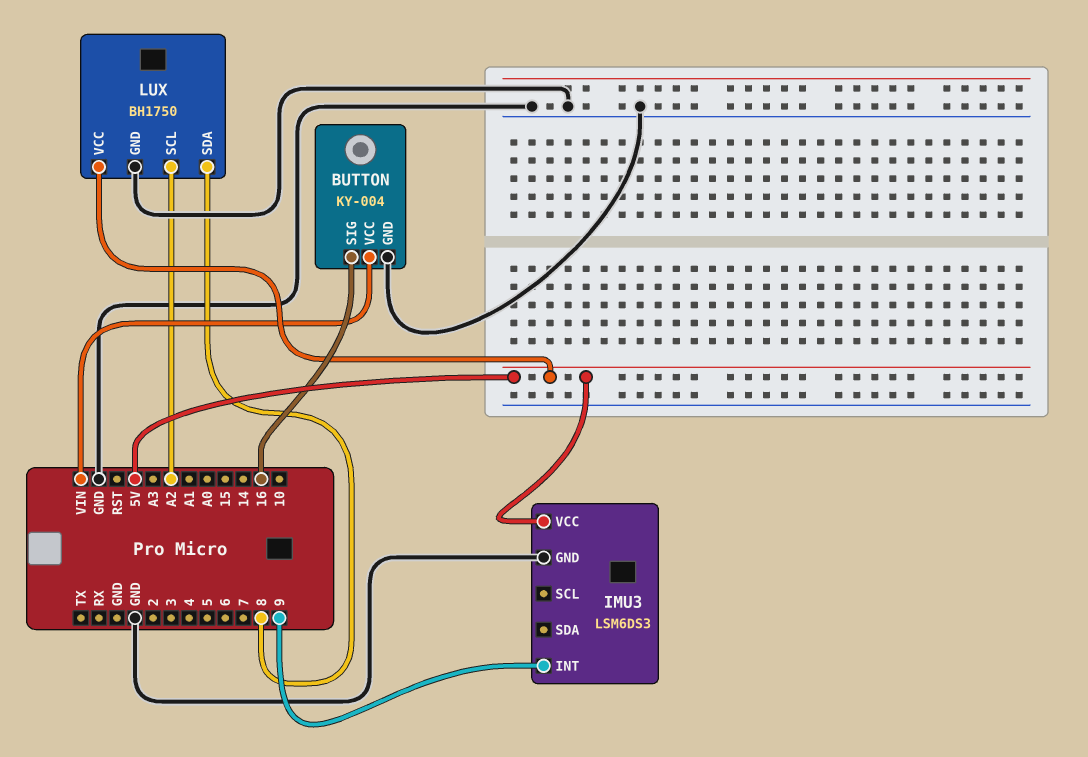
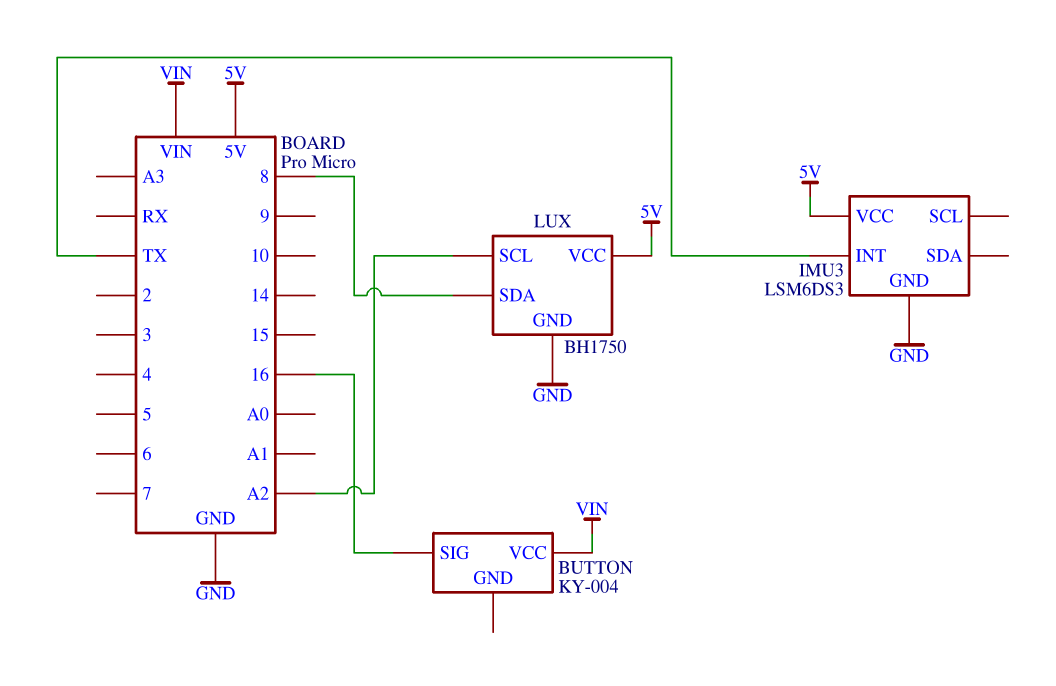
BUTTON pin GND: GND -> none
IMU3 pin INT: 9 -> TX

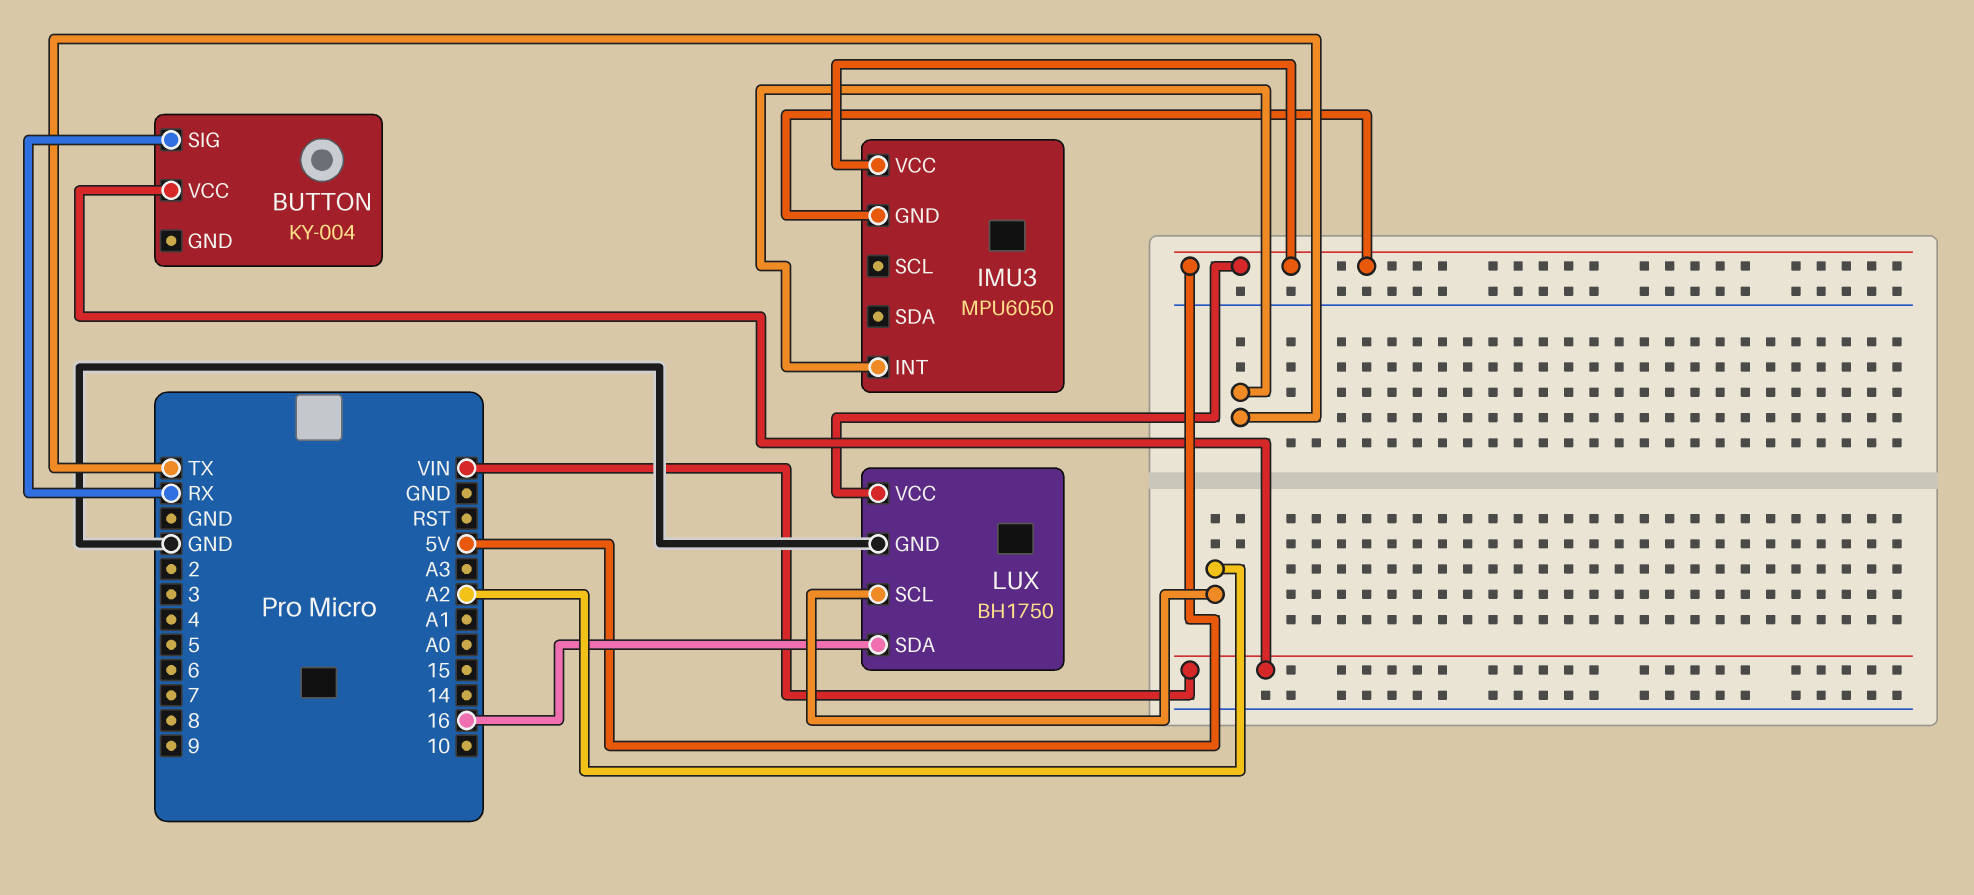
BUTTON pin SIG: 16 -> RX
IMU3: LSM6DS3 -> MPU6050
IMU3 pin GND: GND -> 5V
LUX pin SDA: 8 -> 16

